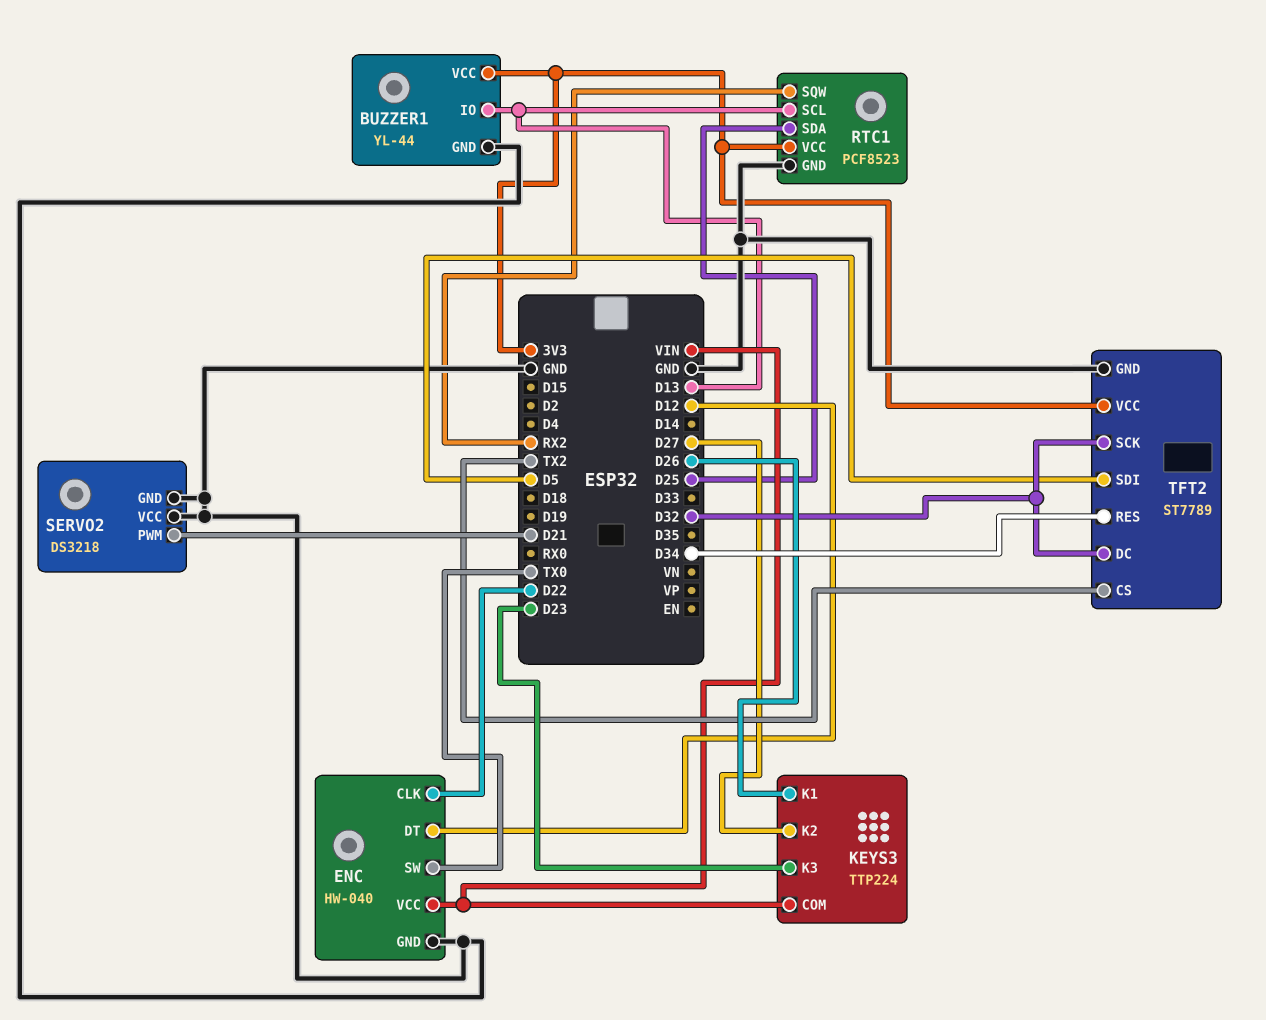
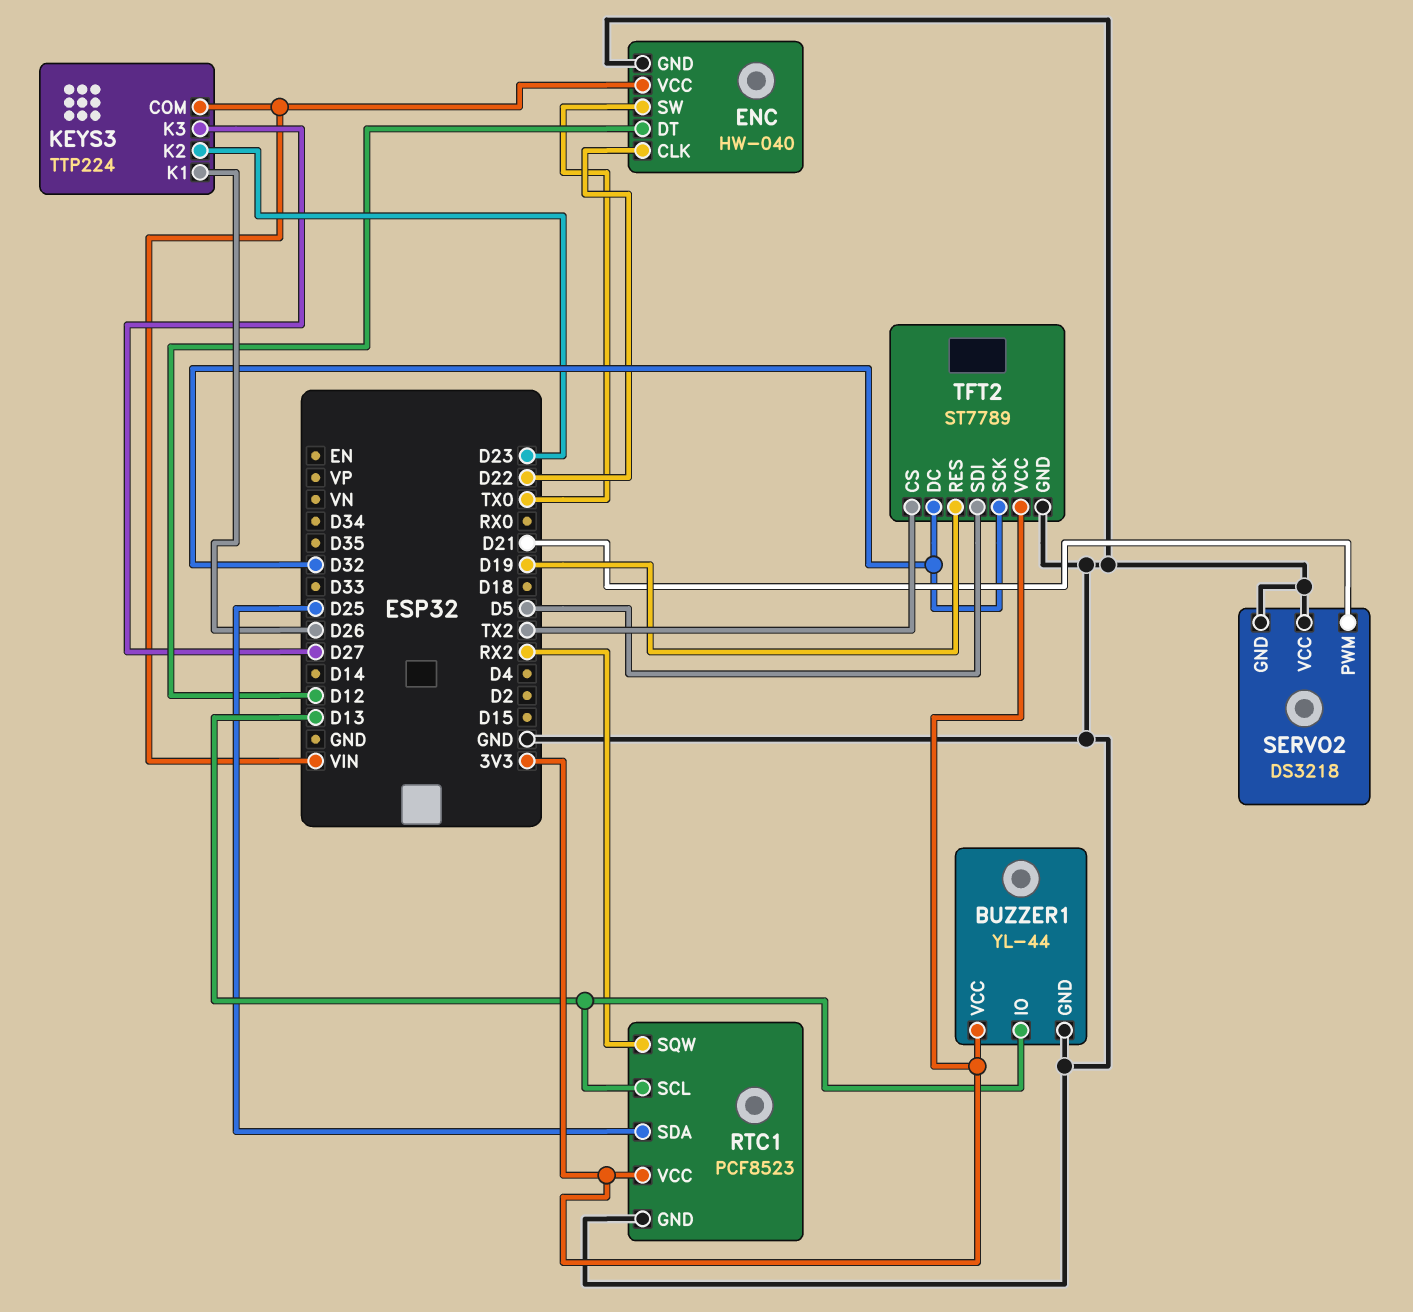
KEYS3 pin K2: D27 -> D23
KEYS3 pin K3: D23 -> D27
TFT2 pin RES: D34 -> D19

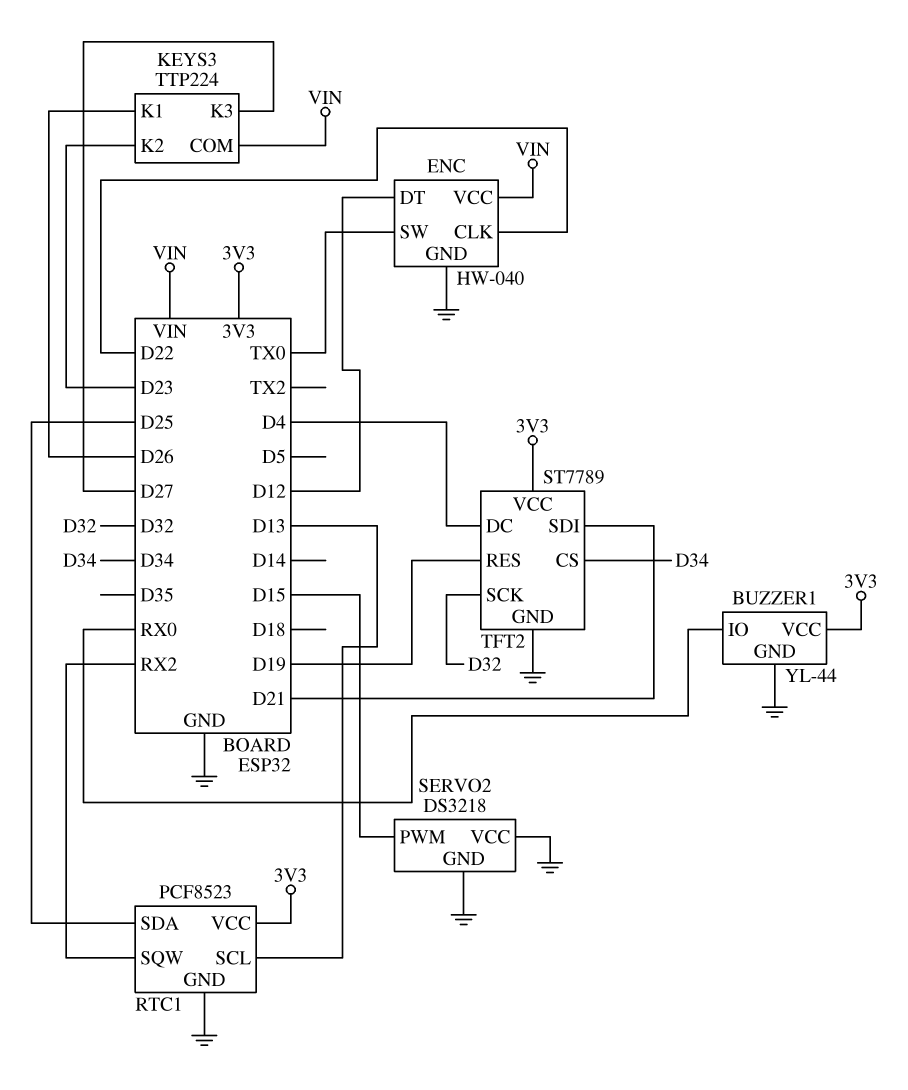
BUZZER1 pin IO: D13 -> RX0
SERVO2 pin PWM: D21 -> D15
TFT2 pin CS: TX2 -> D34
TFT2 pin DC: D32 -> D4
TFT2 pin SDI: D5 -> D21

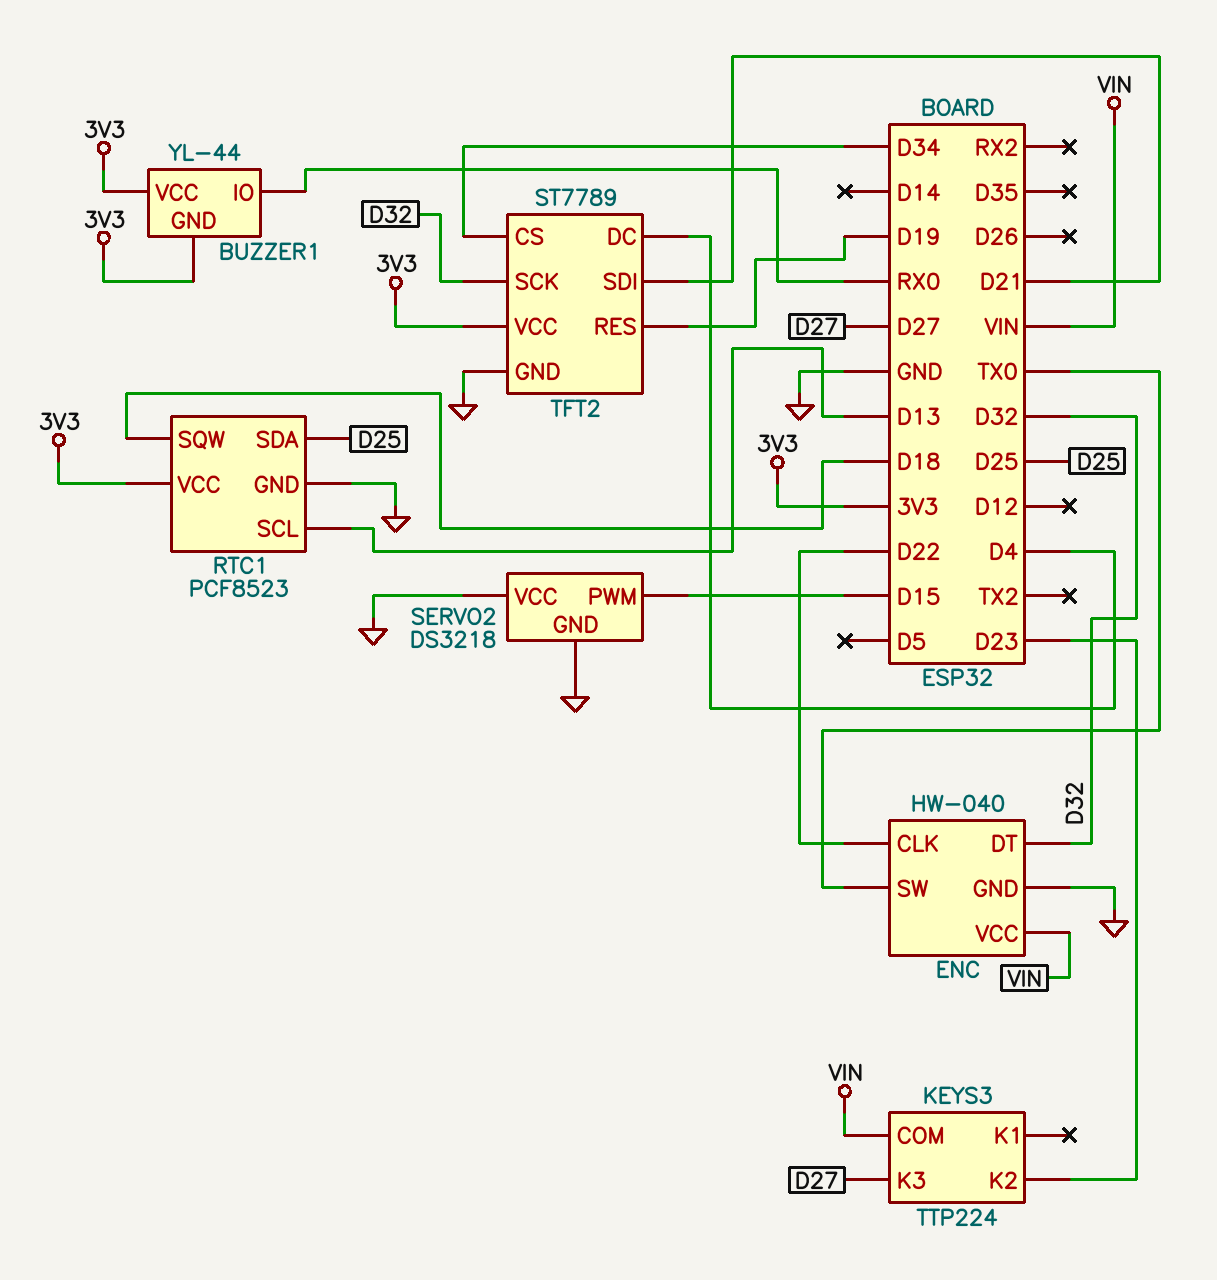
BUZZER1 pin GND: GND -> 3V3
ENC pin DT: D12 -> D32
KEYS3 pin K1: D26 -> none
RTC1 pin SQW: RX2 -> D18

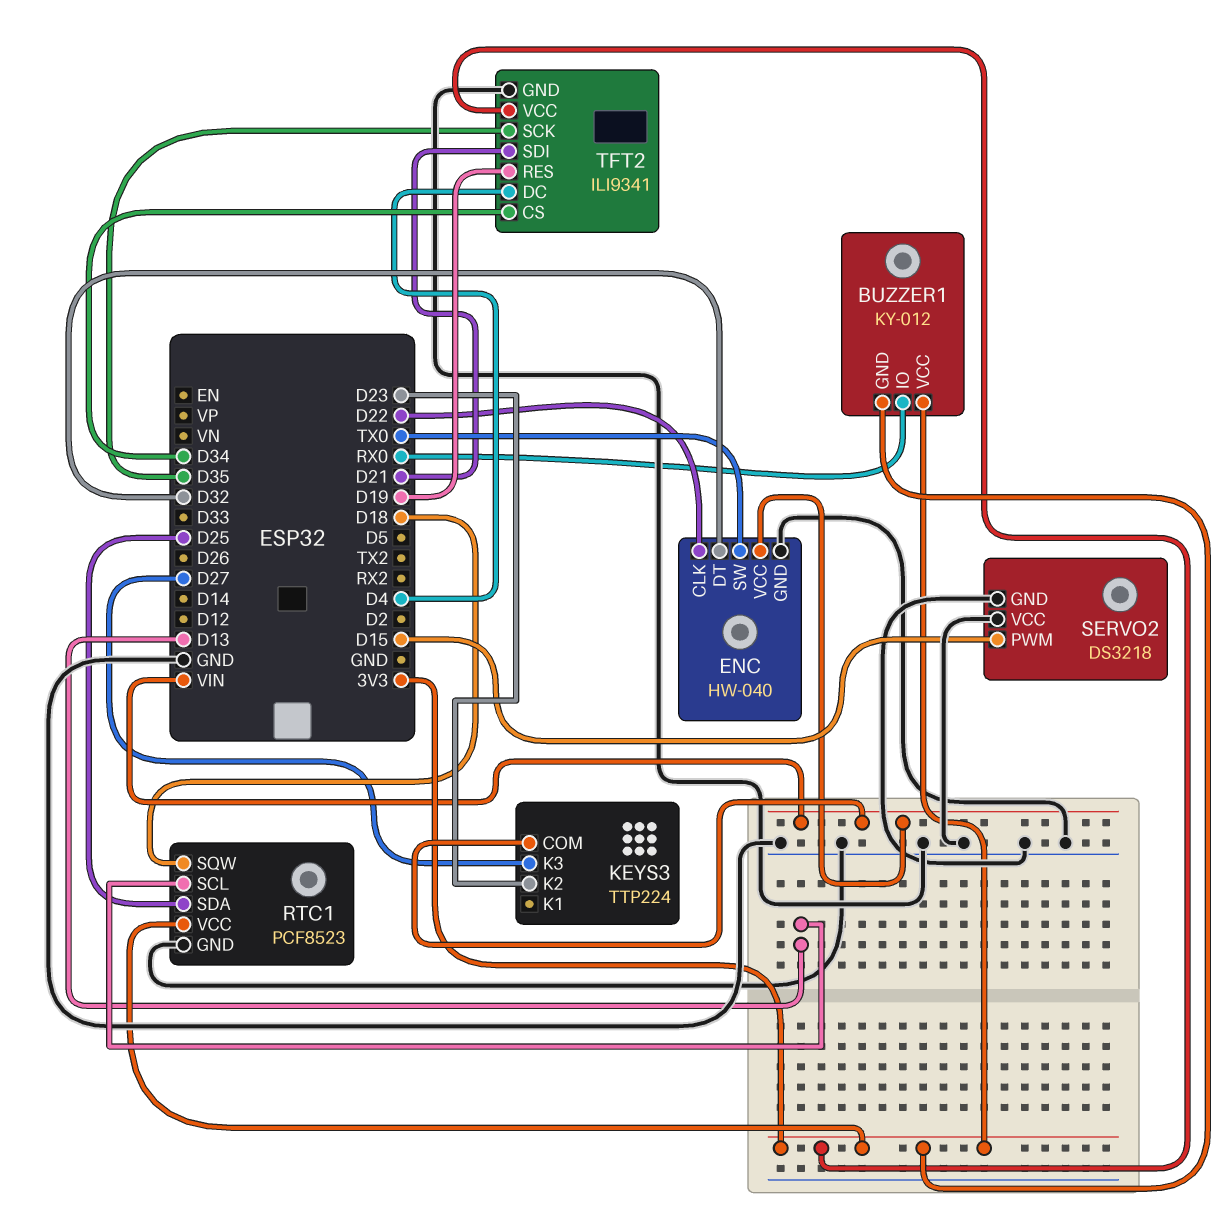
BUZZER1: YL-44 -> KY-012
TFT2: ST7789 -> ILI9341
TFT2 pin SCK: D32 -> D35

